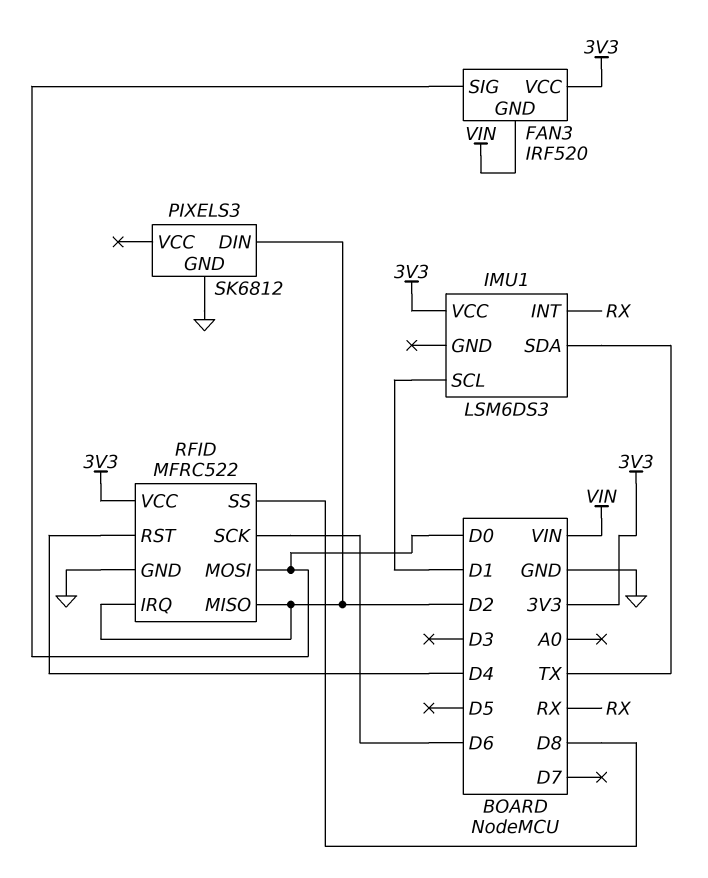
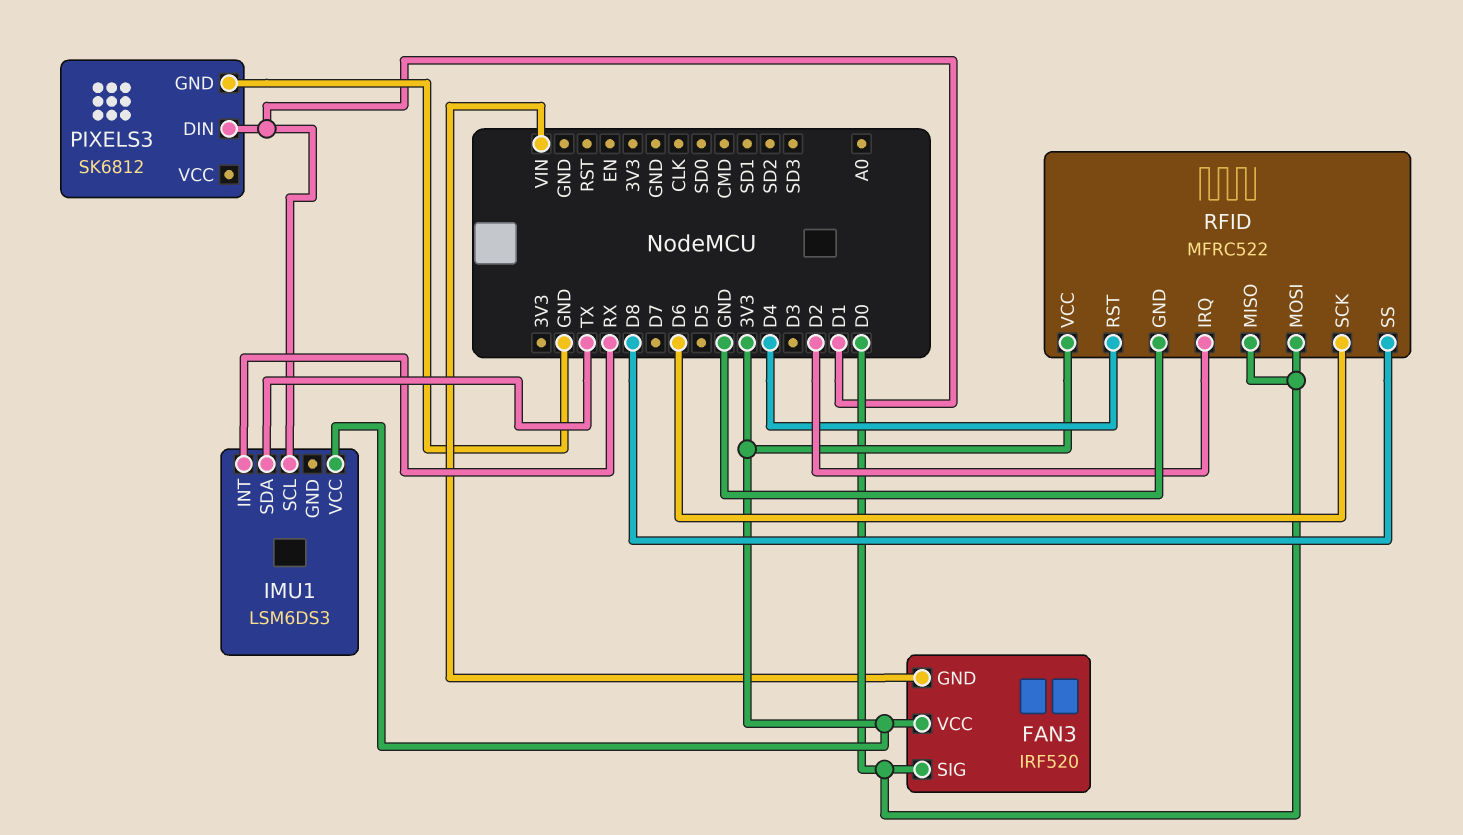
PIXELS3 pin DIN: D2 -> D1
RFID pin MISO: D2 -> D0

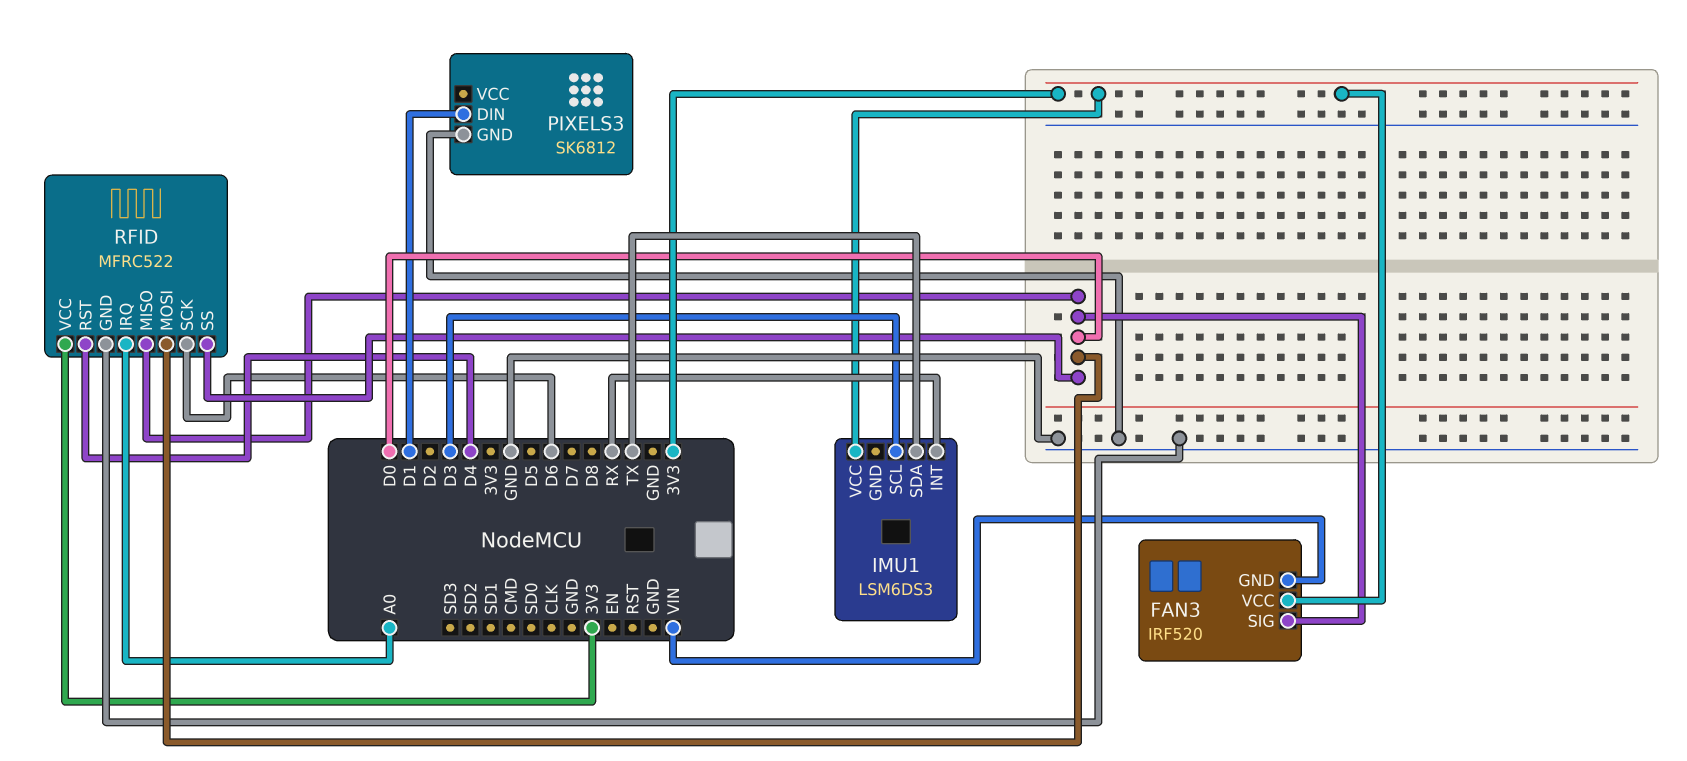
IMU1 pin SCL: D1 -> D3
RFID pin IRQ: D2 -> A0
RFID pin SS: D8 -> D0

